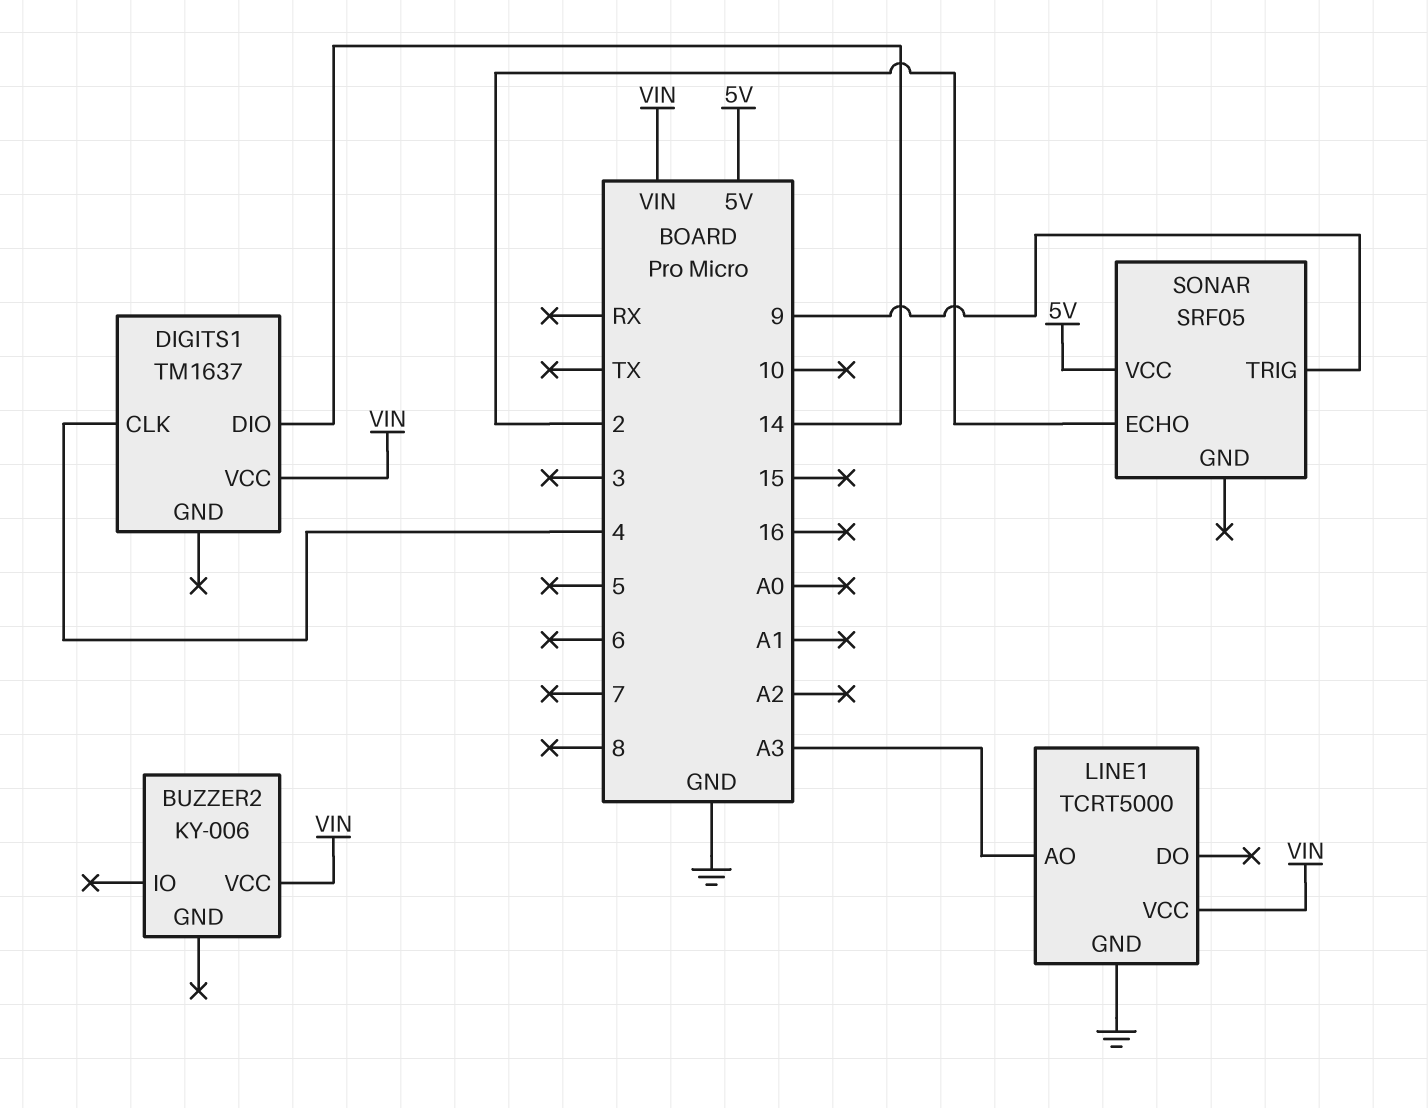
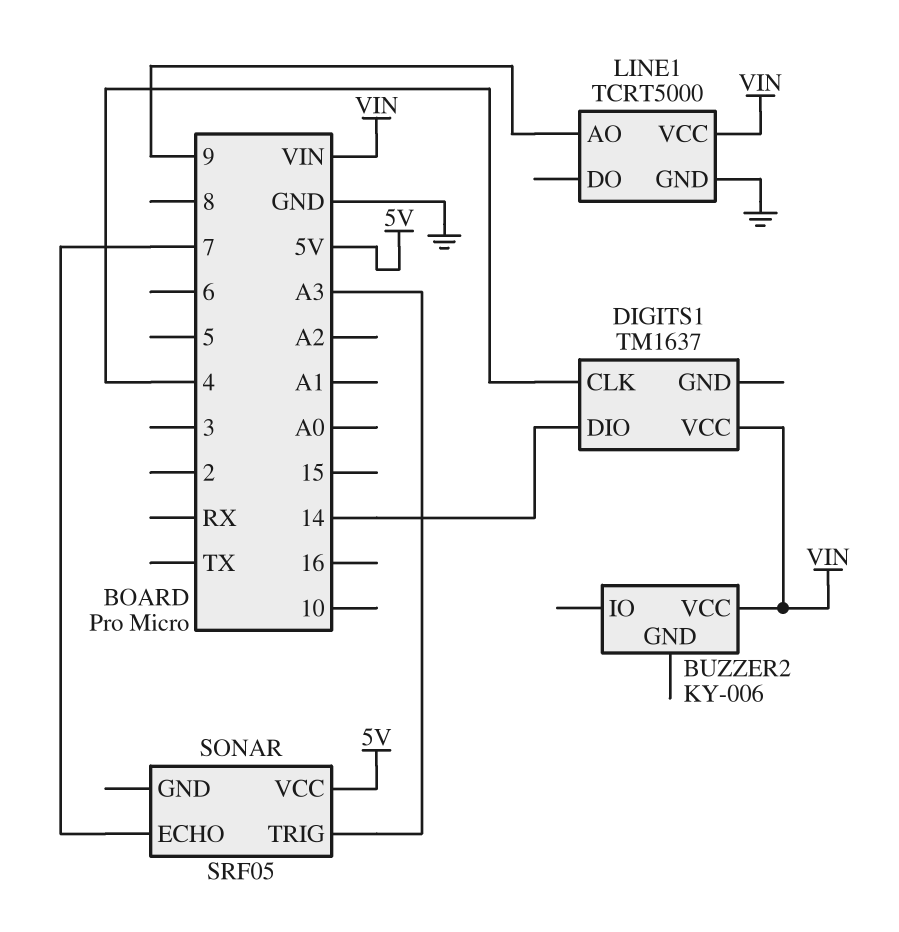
LINE1 pin AO: A3 -> 9
SONAR pin ECHO: 2 -> 7
SONAR pin TRIG: 9 -> A3

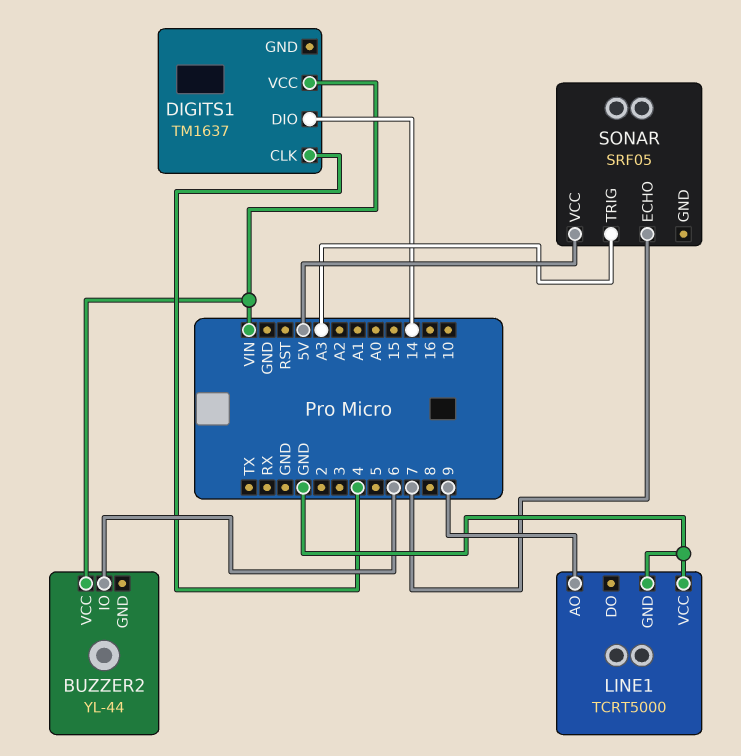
BUZZER2: KY-006 -> YL-44
BUZZER2 pin IO: none -> 6
LINE1 pin VCC: VIN -> GND

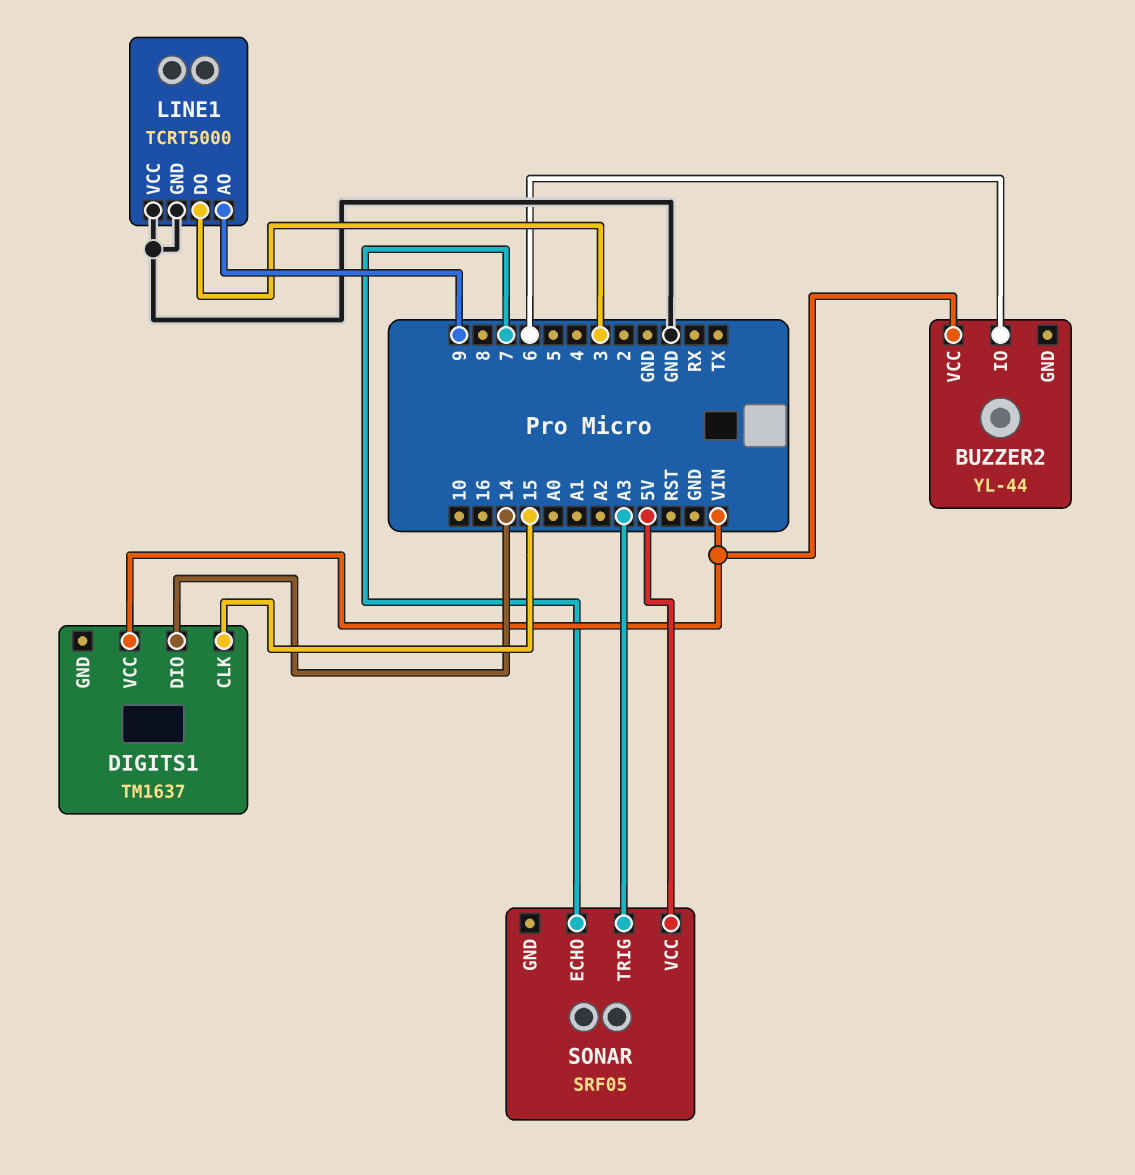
DIGITS1 pin CLK: 4 -> 15
LINE1 pin DO: none -> 3

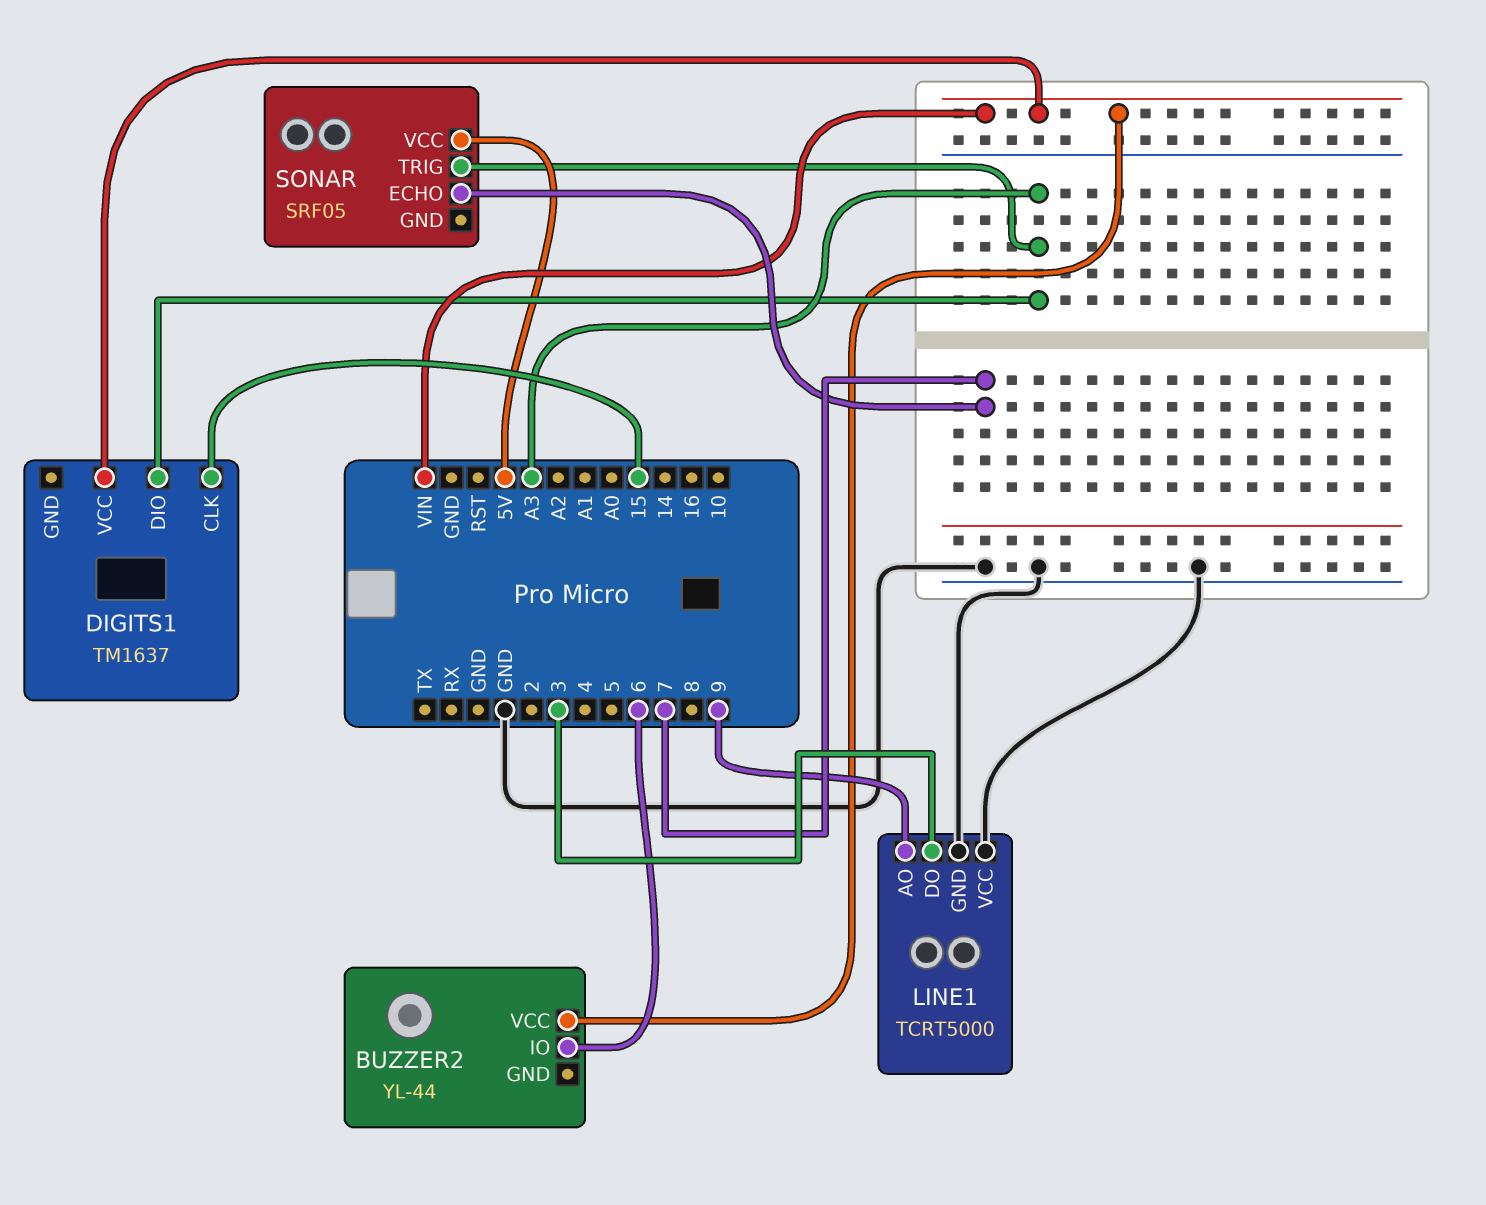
DIGITS1 pin DIO: 14 -> A3

